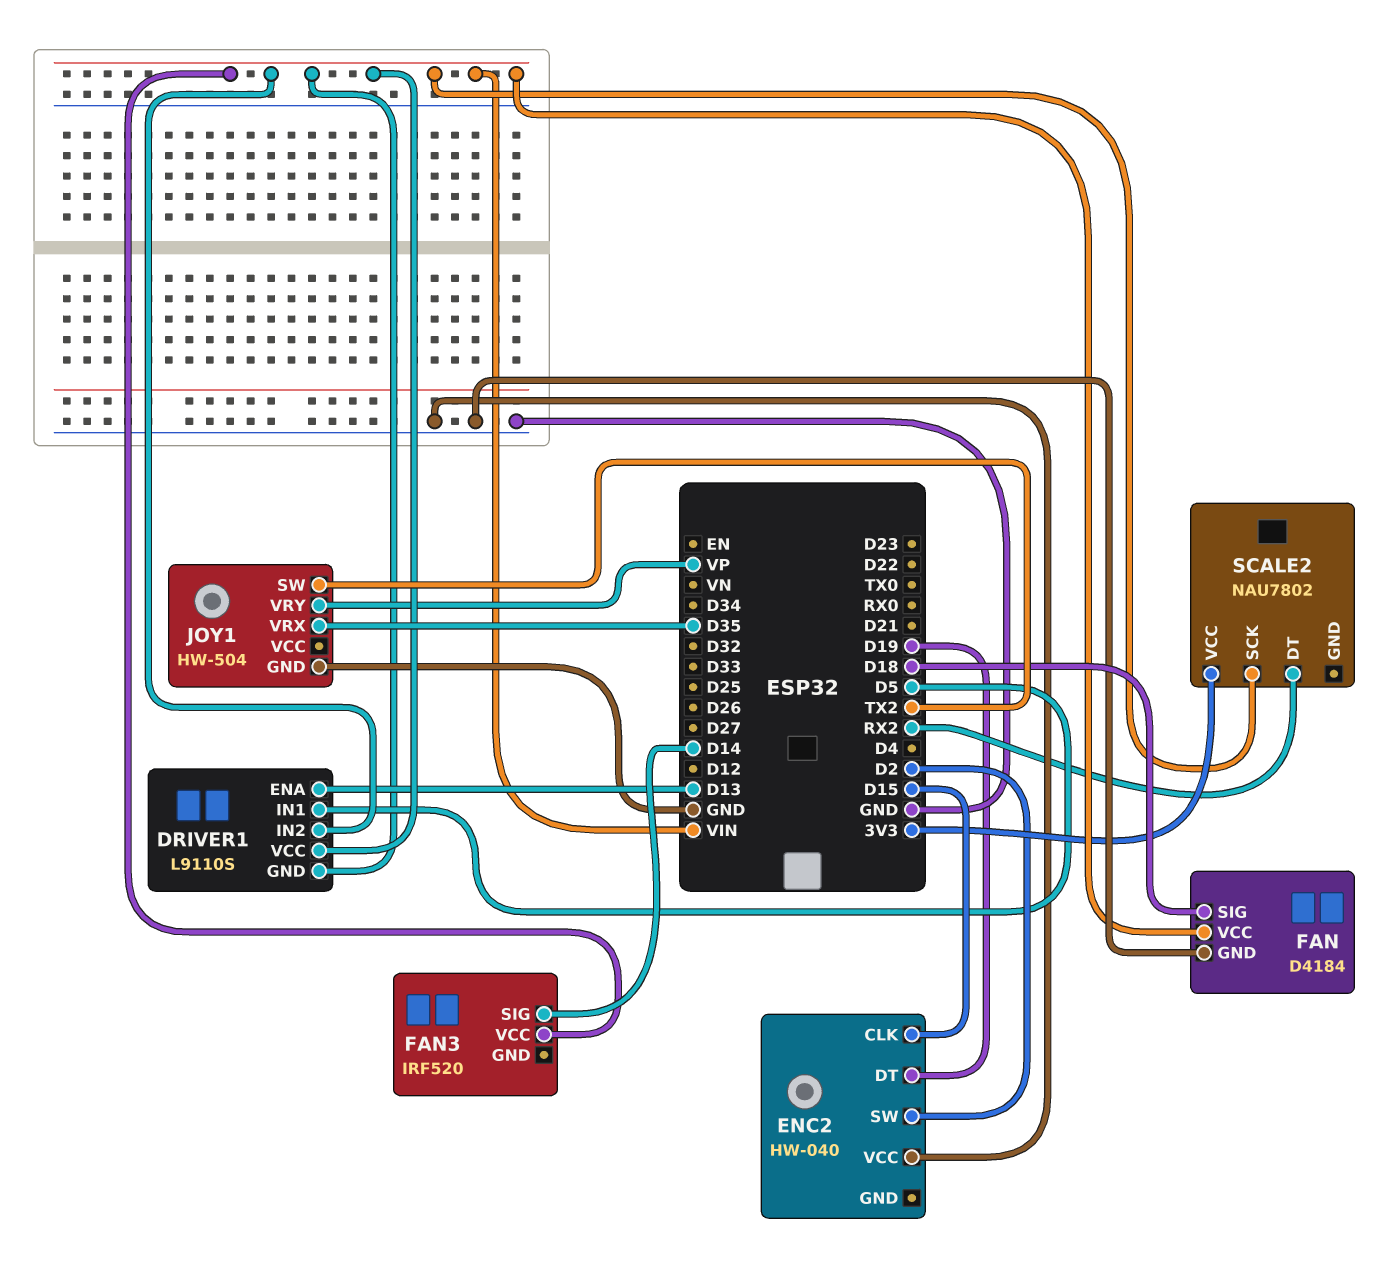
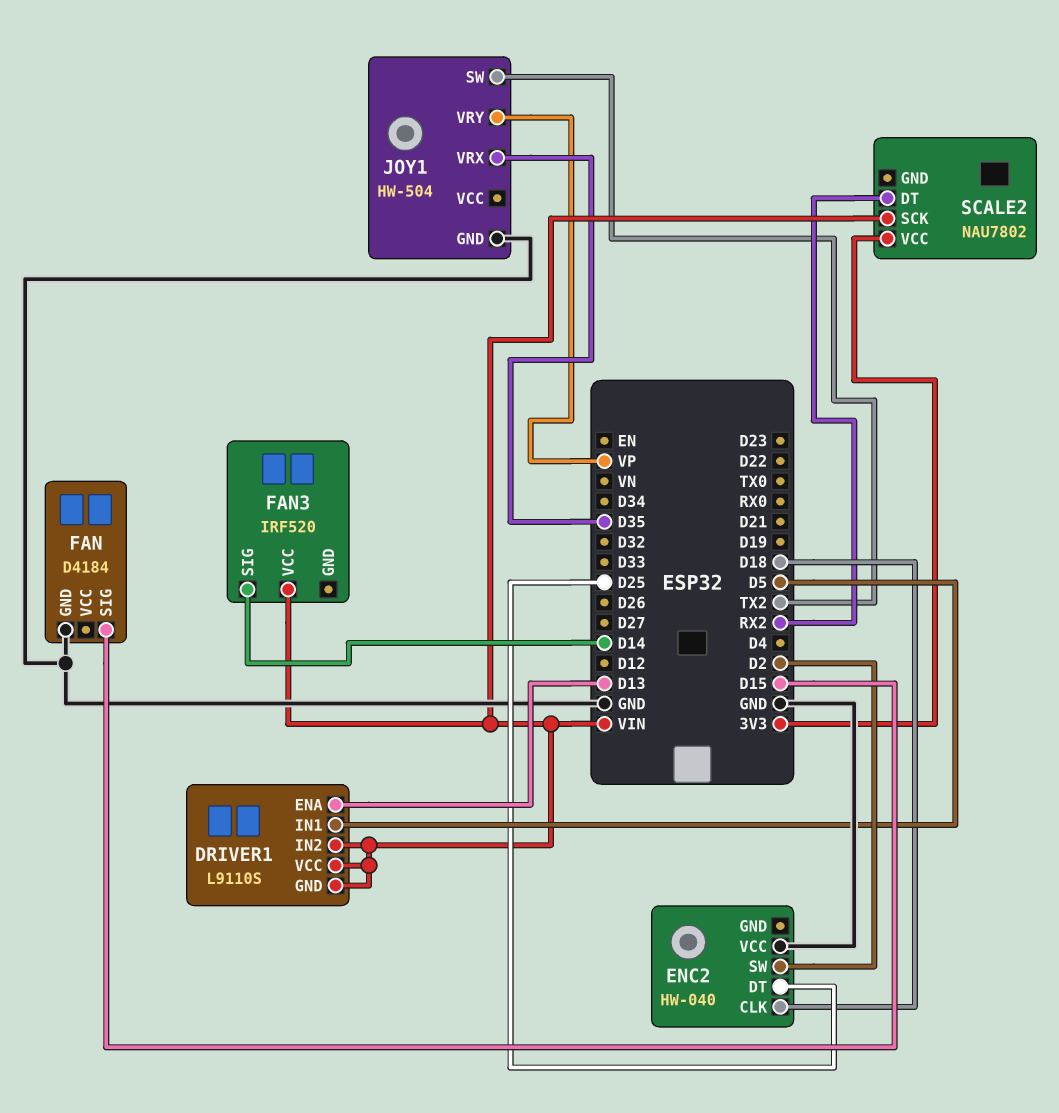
ENC2 pin CLK: D15 -> D18
ENC2 pin DT: D19 -> D25
FAN pin SIG: D18 -> D15
FAN pin VCC: VIN -> none

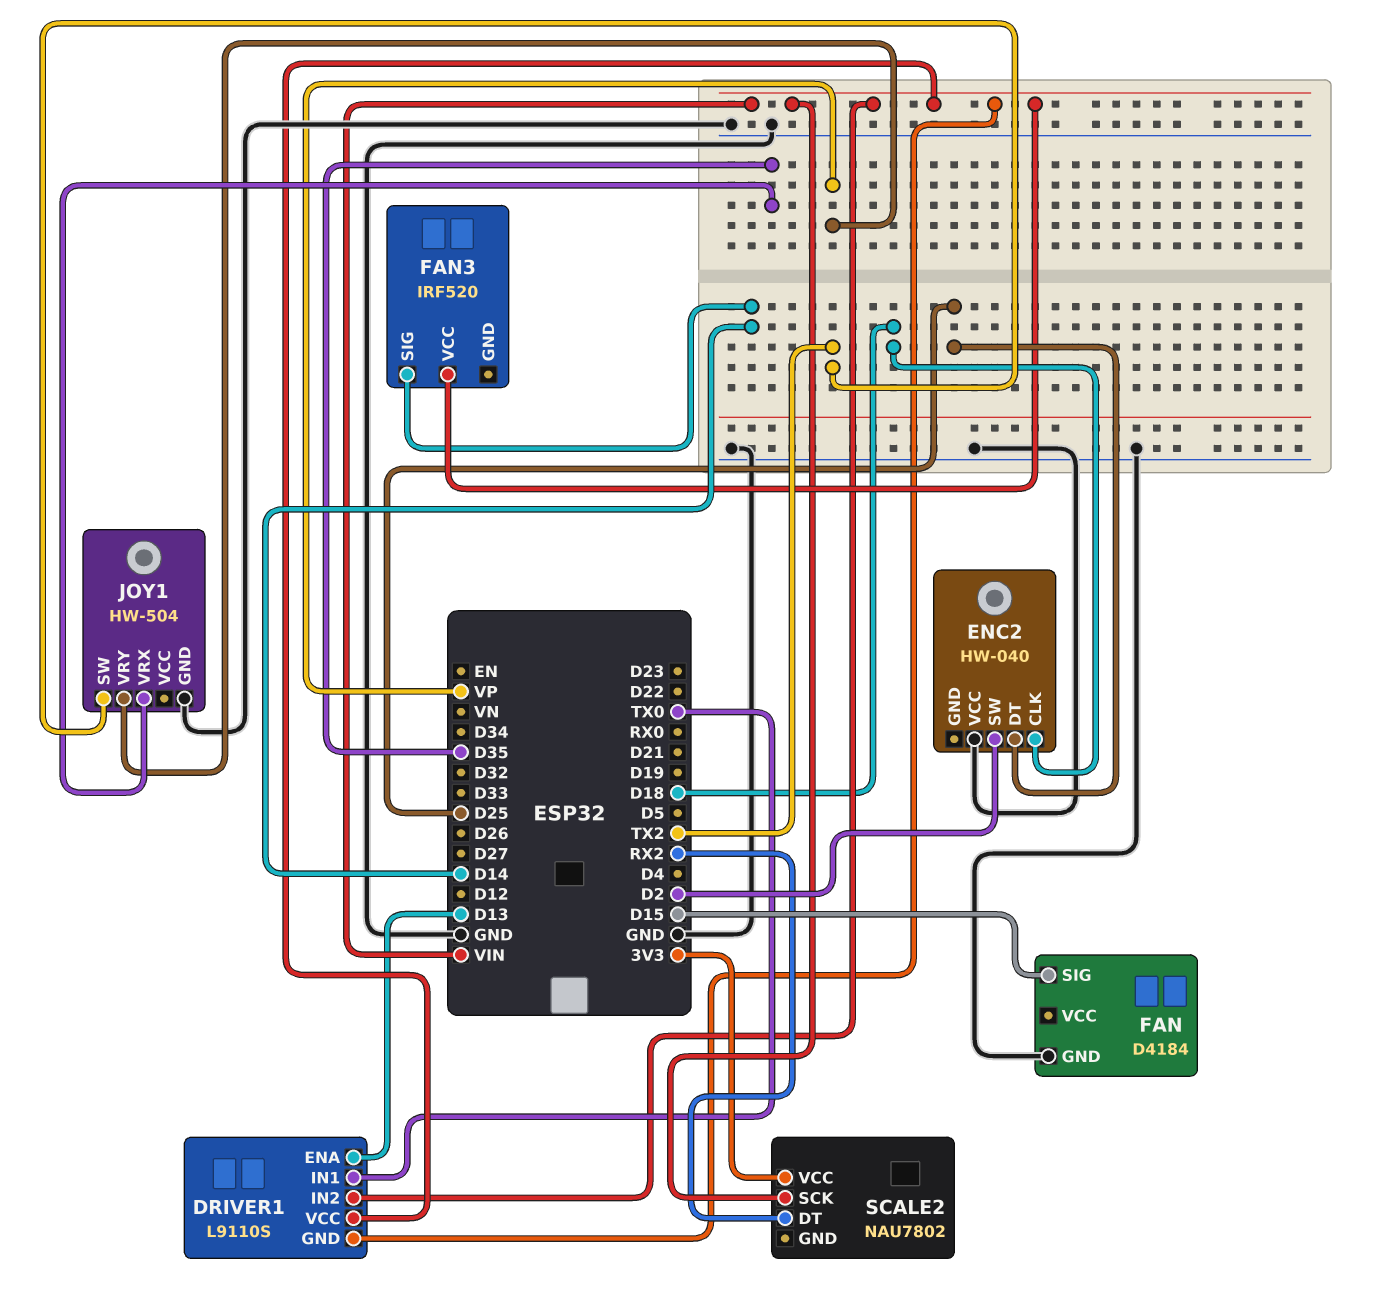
DRIVER1 pin IN1: D5 -> TX0

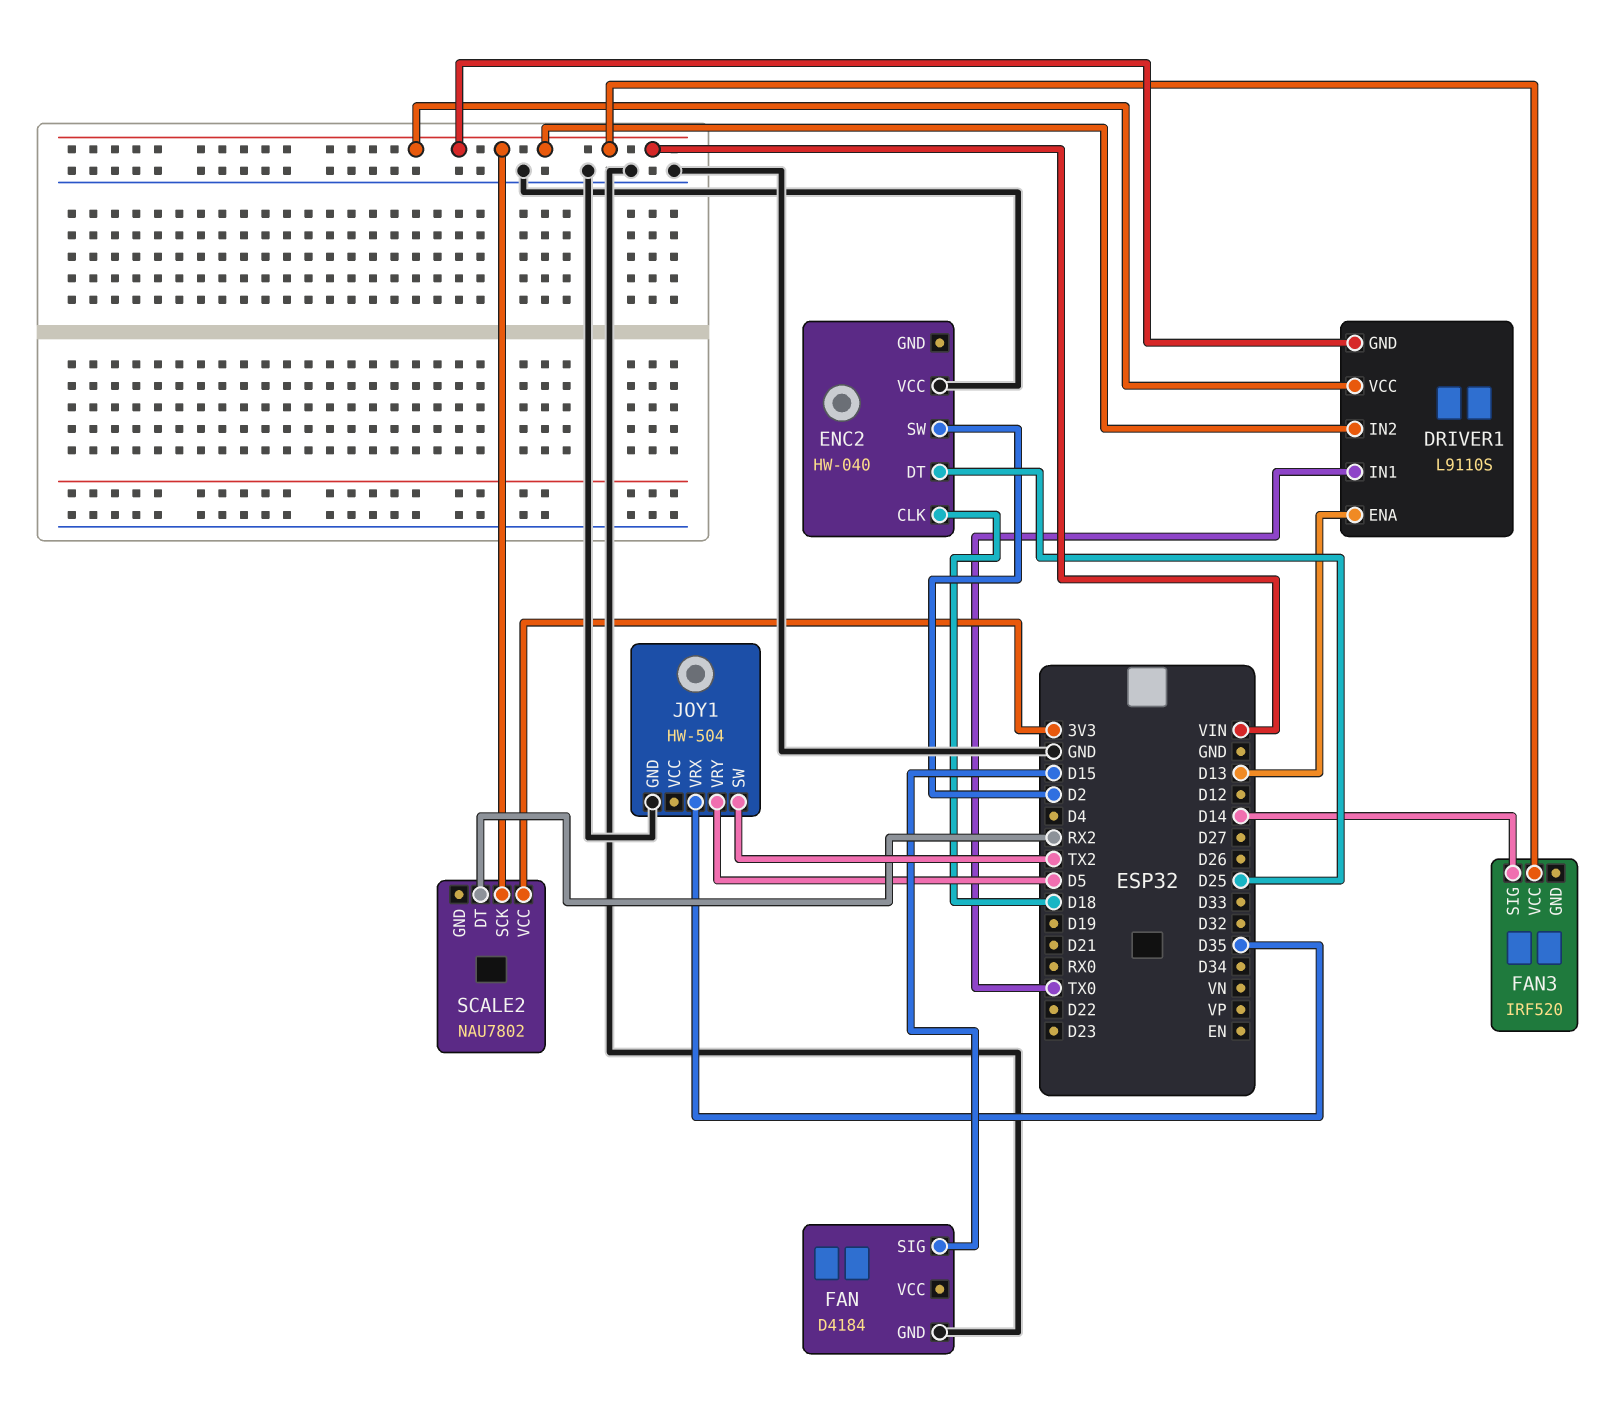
JOY1 pin VRY: VP -> D5

